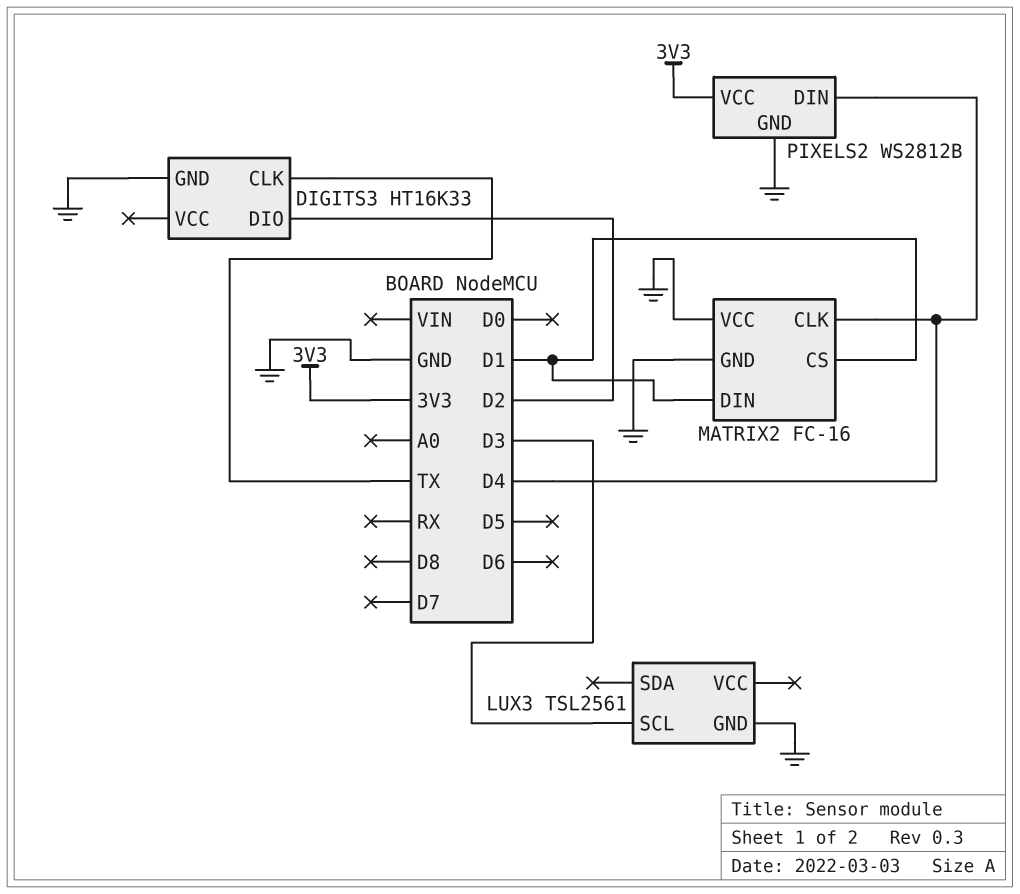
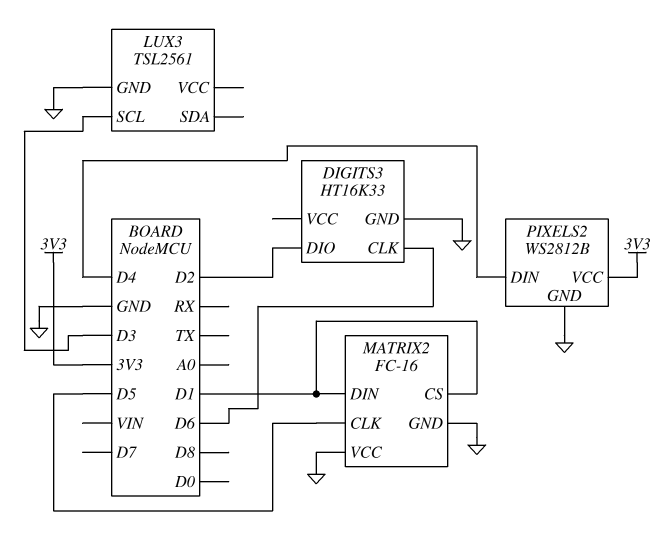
DIGITS3 pin CLK: TX -> D6
MATRIX2 pin CLK: D4 -> D5

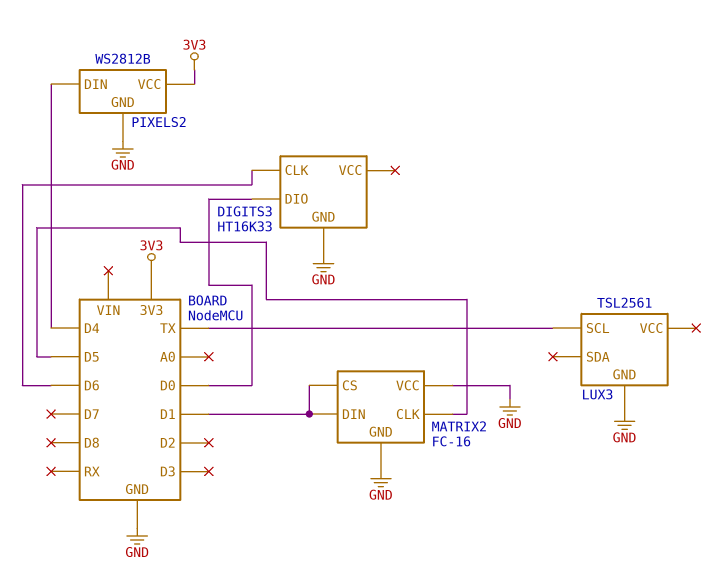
DIGITS3 pin DIO: D2 -> D0
LUX3 pin SCL: D3 -> TX

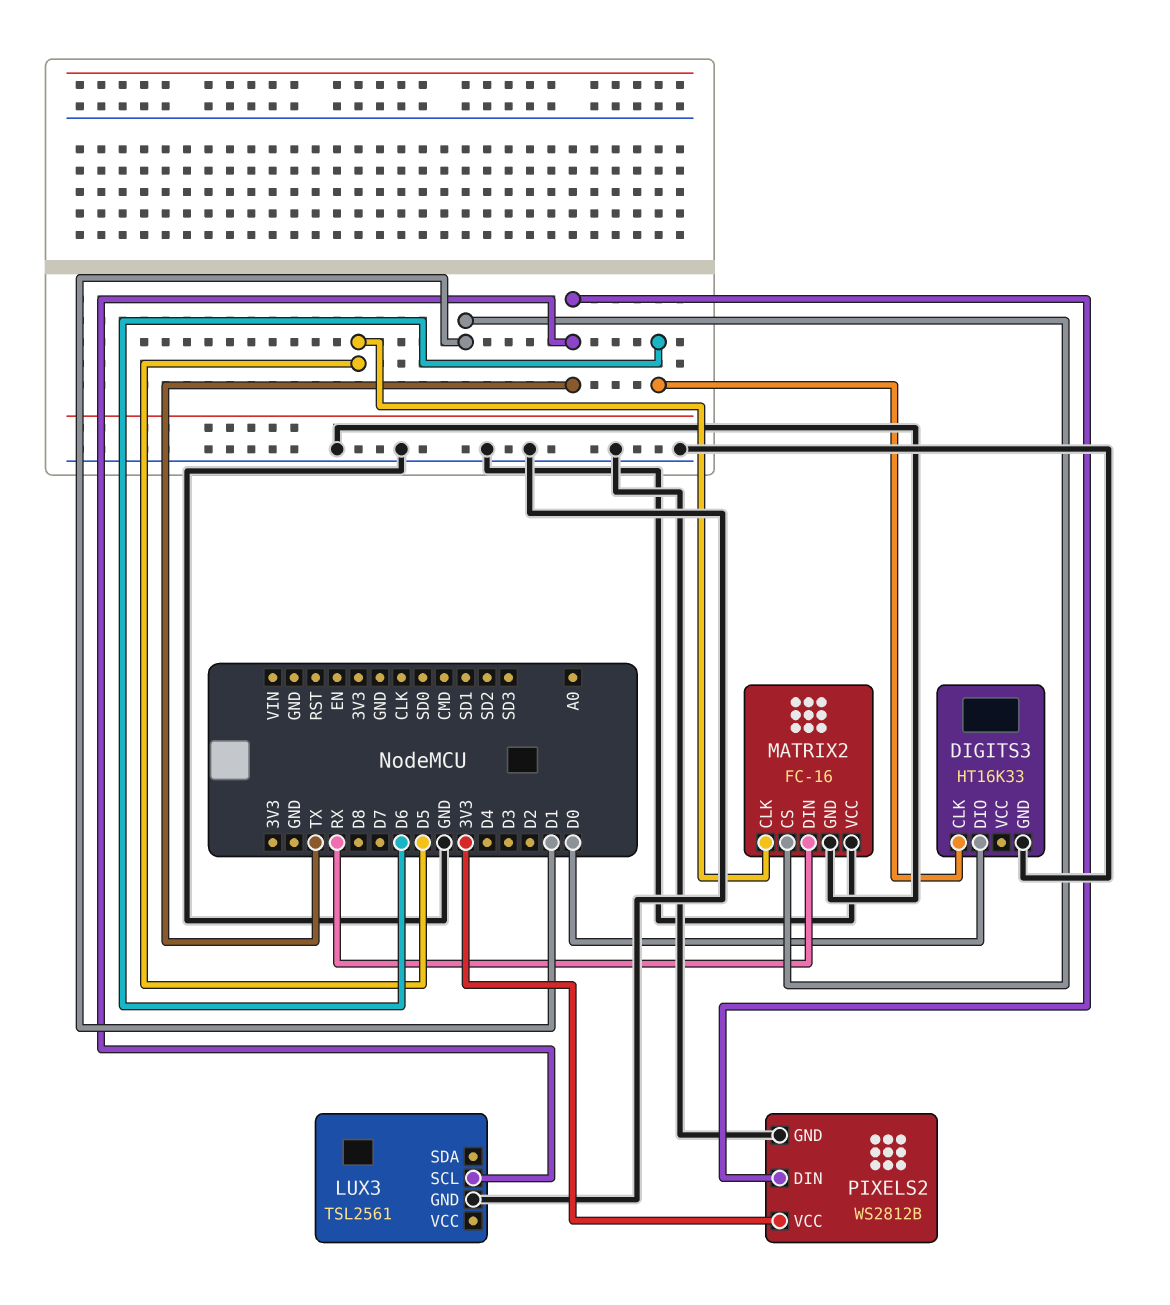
MATRIX2 pin DIN: D1 -> RX
PIXELS2 pin DIN: D4 -> TX

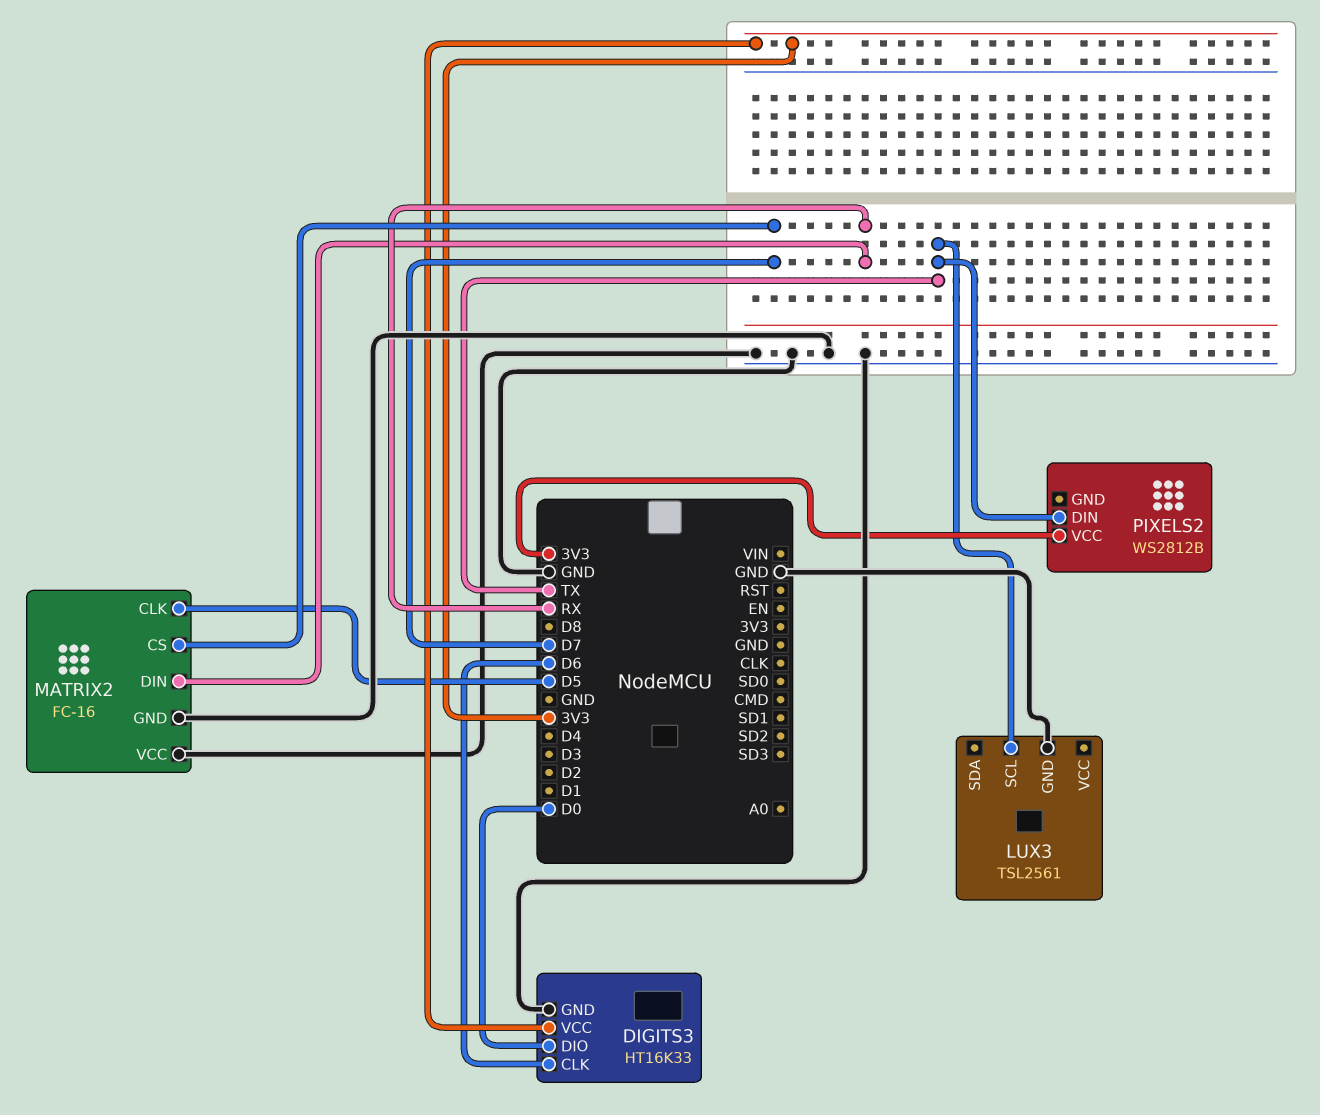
DIGITS3 pin VCC: none -> 3V3
MATRIX2 pin CS: D1 -> D7
PIXELS2 pin GND: GND -> none

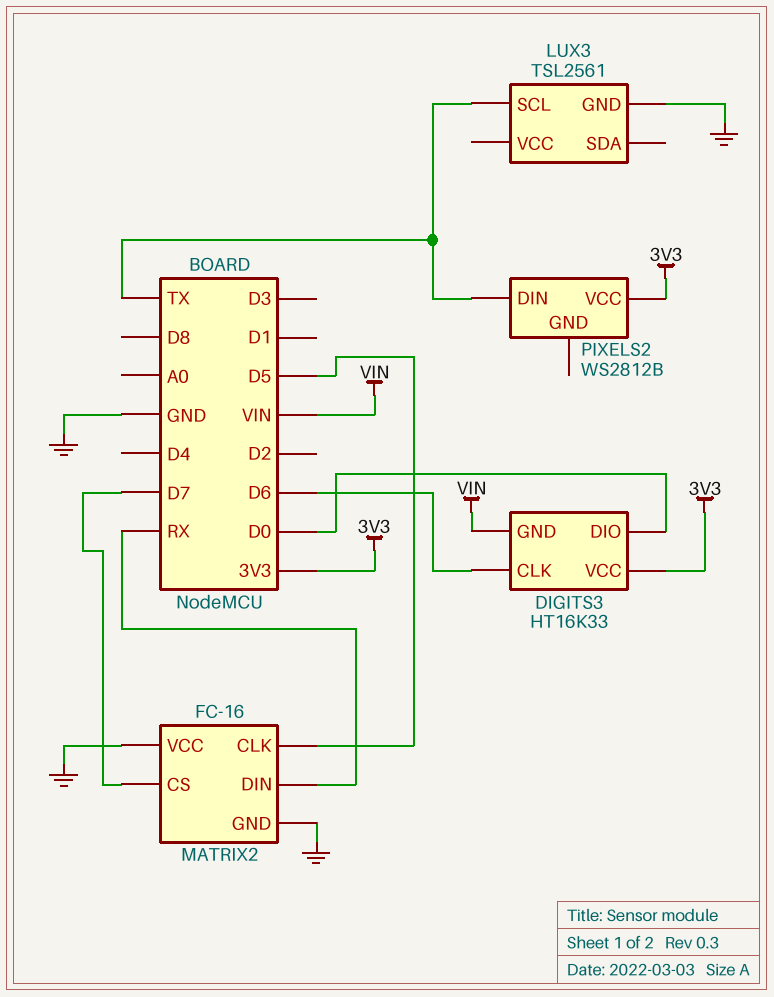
DIGITS3 pin GND: GND -> VIN

